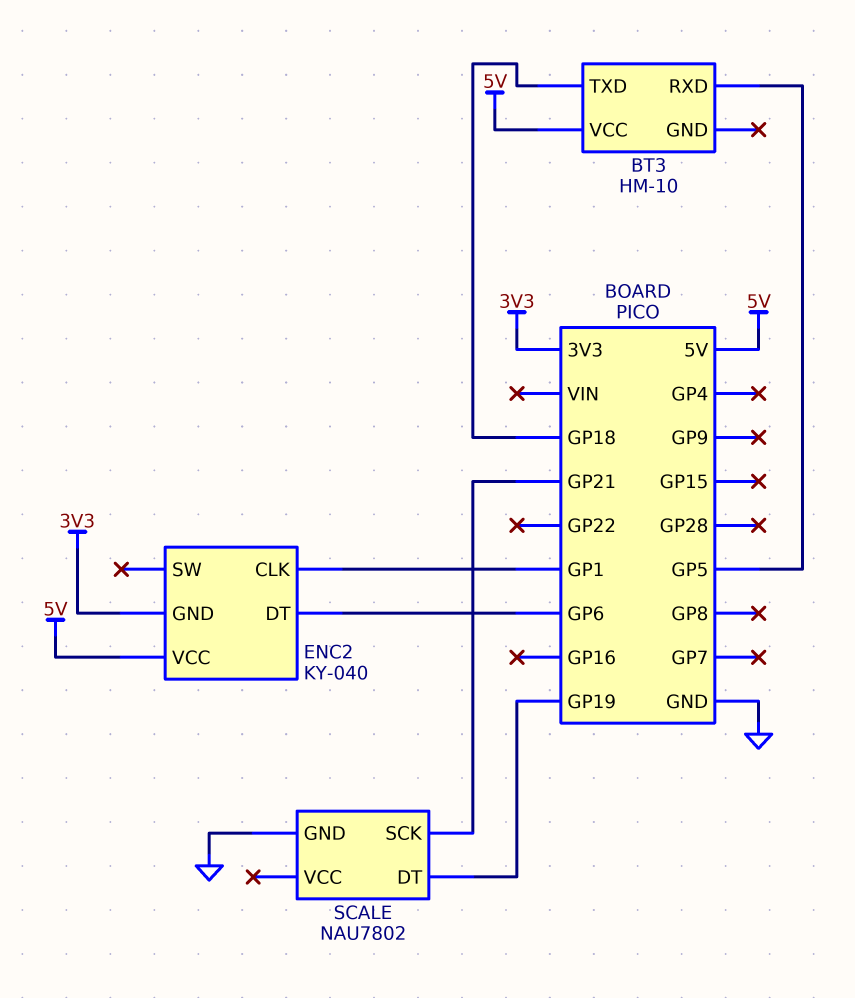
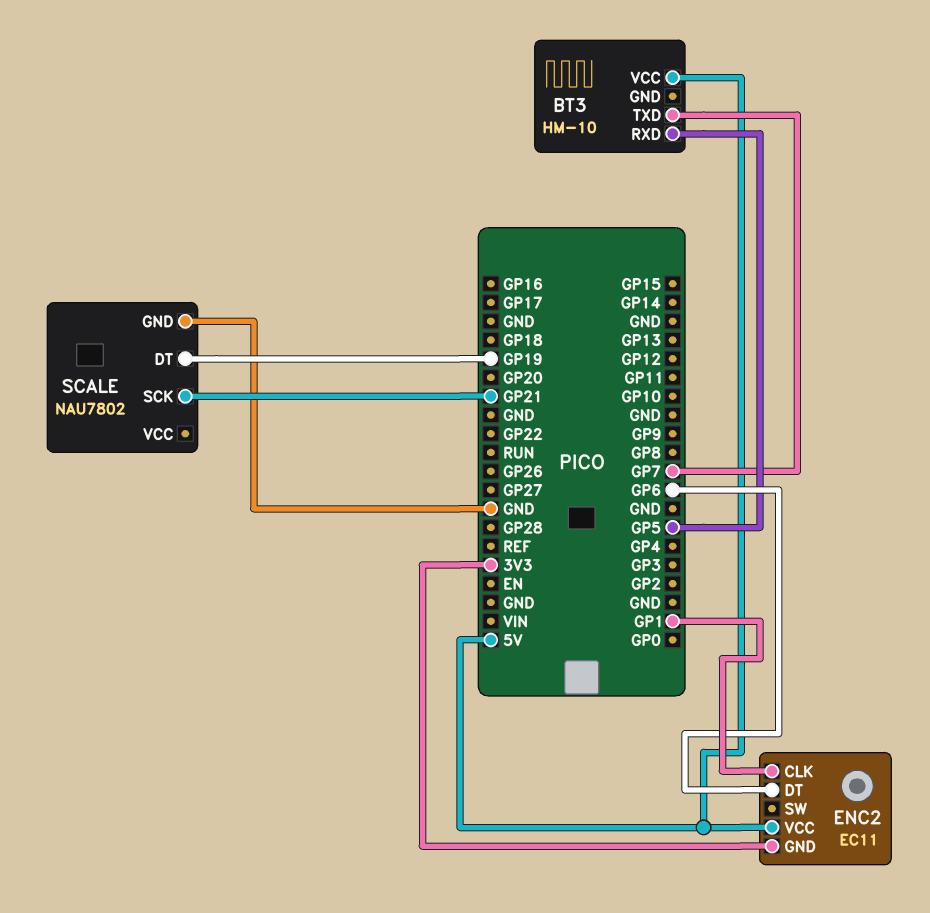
BT3 pin TXD: GP18 -> GP7
ENC2: KY-040 -> EC11

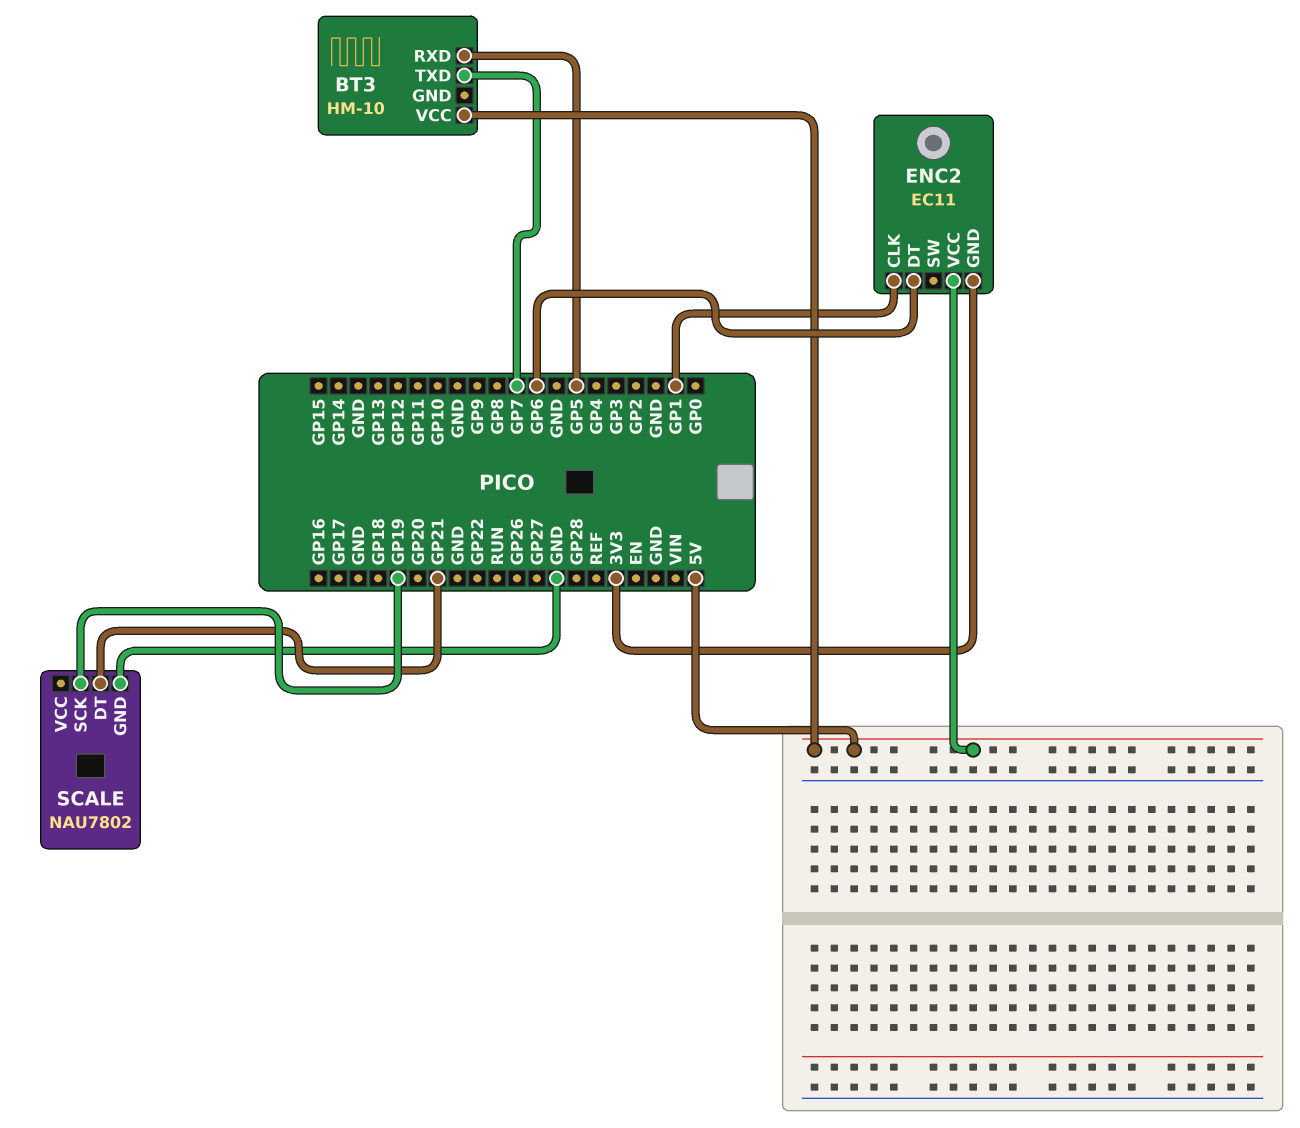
SCALE pin DT: GP19 -> GP21
SCALE pin SCK: GP21 -> GP19

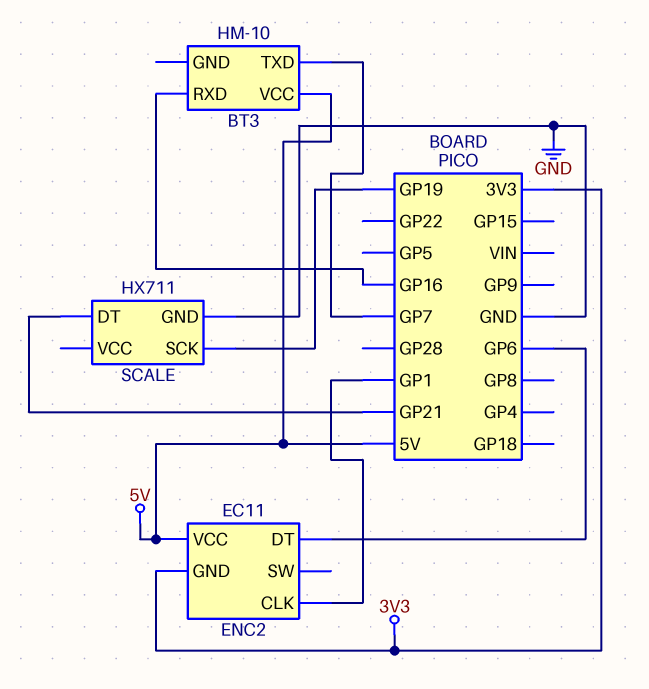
BT3 pin RXD: GP5 -> GP16
SCALE: NAU7802 -> HX711

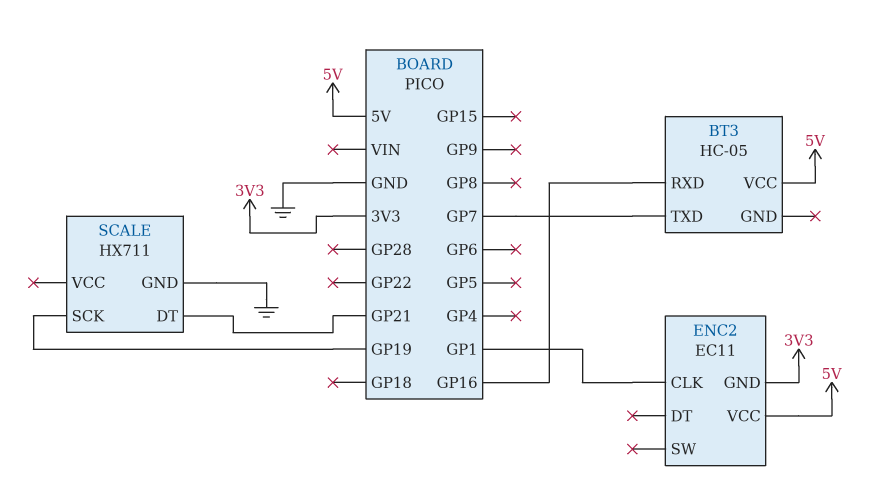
BT3: HM-10 -> HC-05
ENC2 pin DT: GP6 -> none

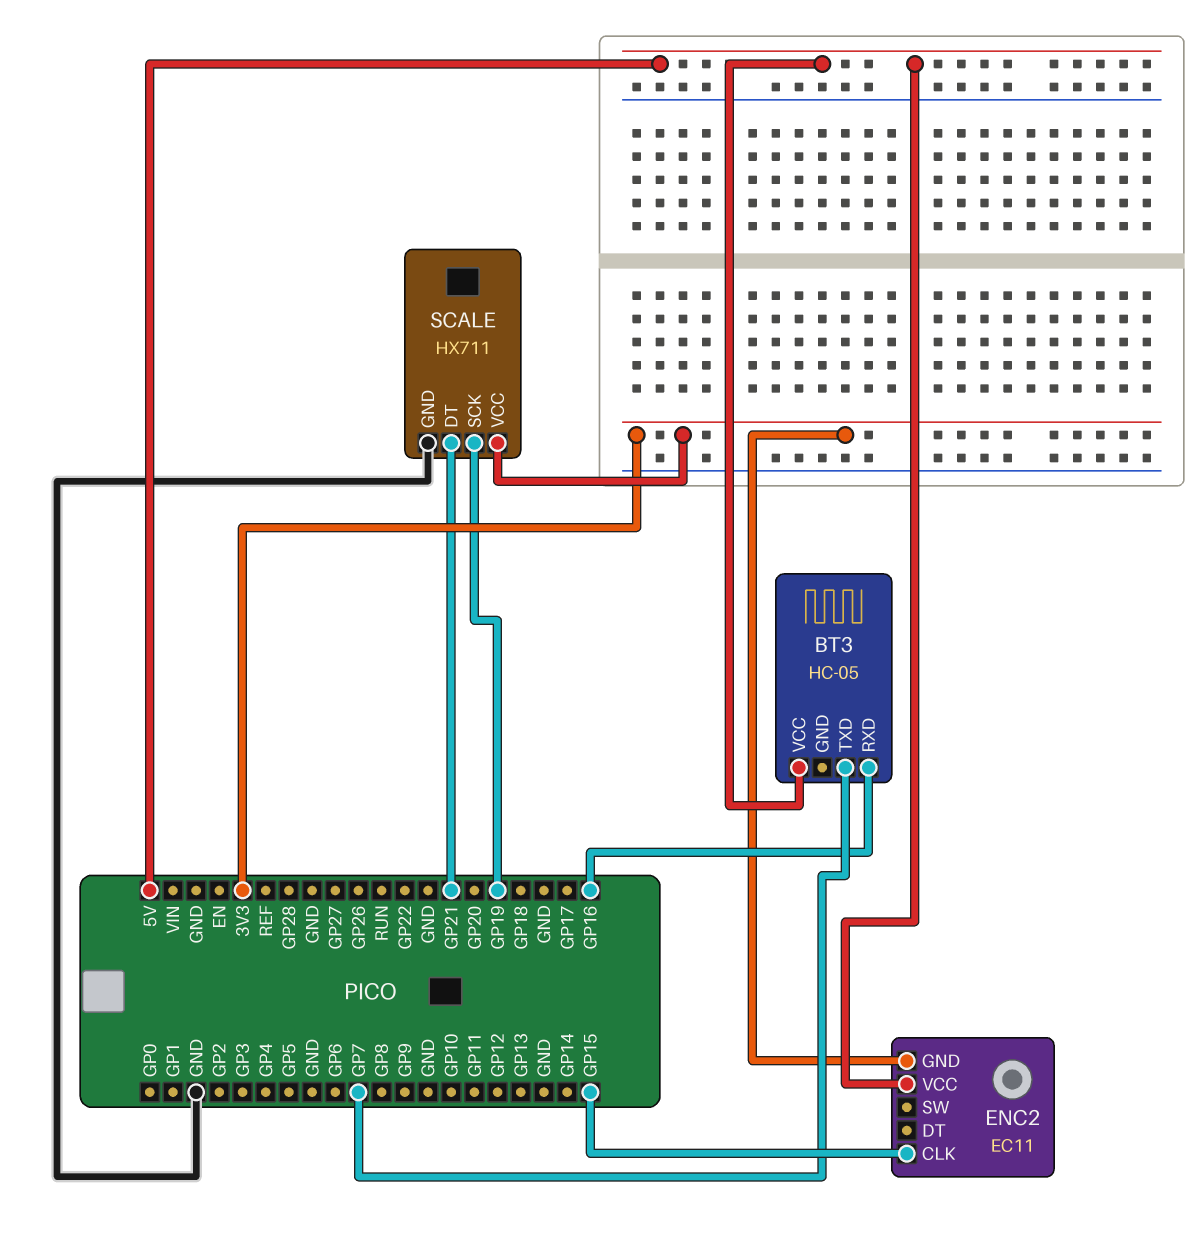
ENC2 pin CLK: GP1 -> GP15
SCALE pin VCC: none -> 3V3

